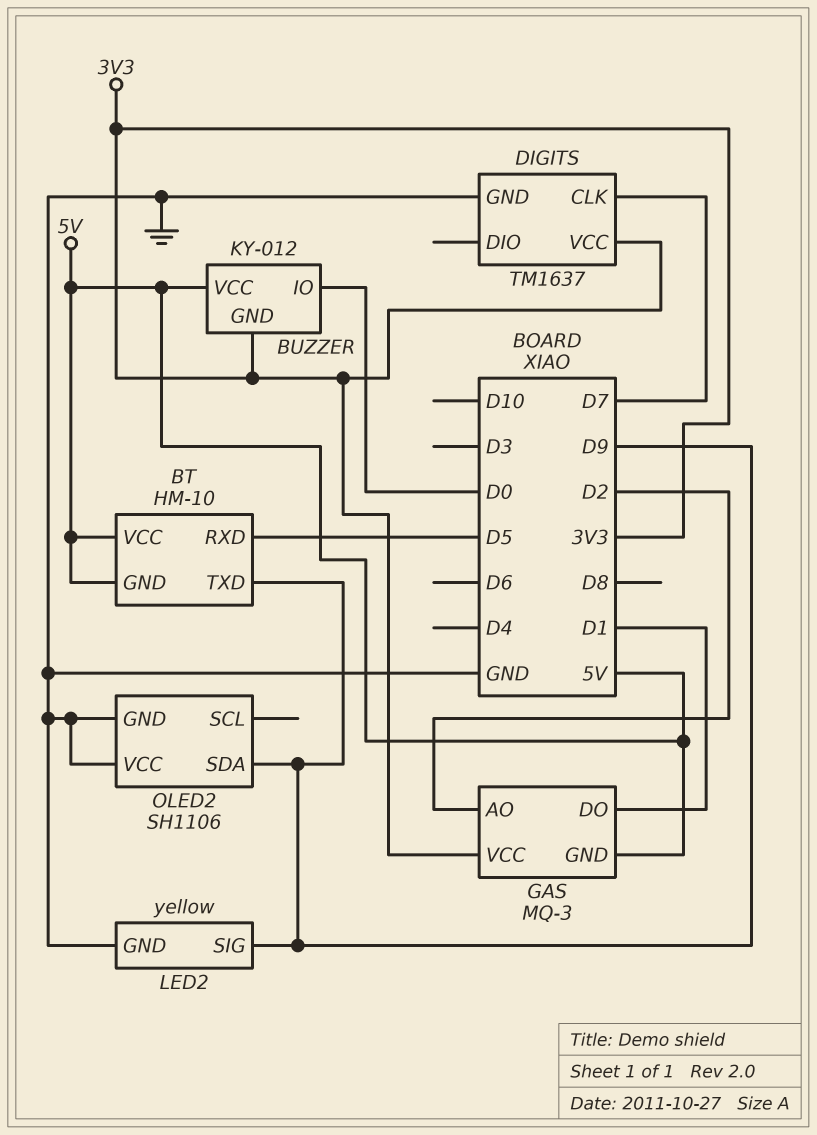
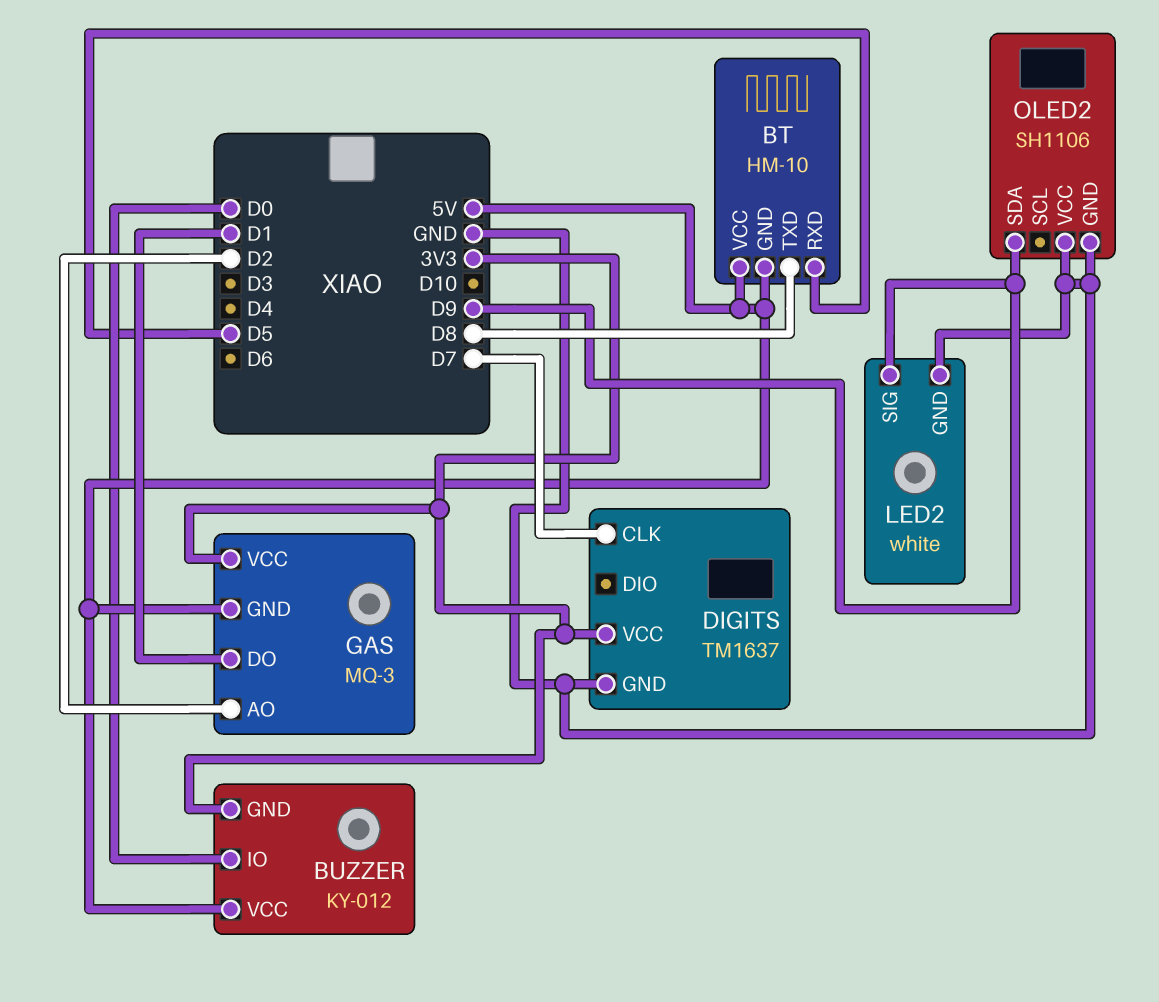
BT pin TXD: D9 -> D8
LED2: yellow -> white

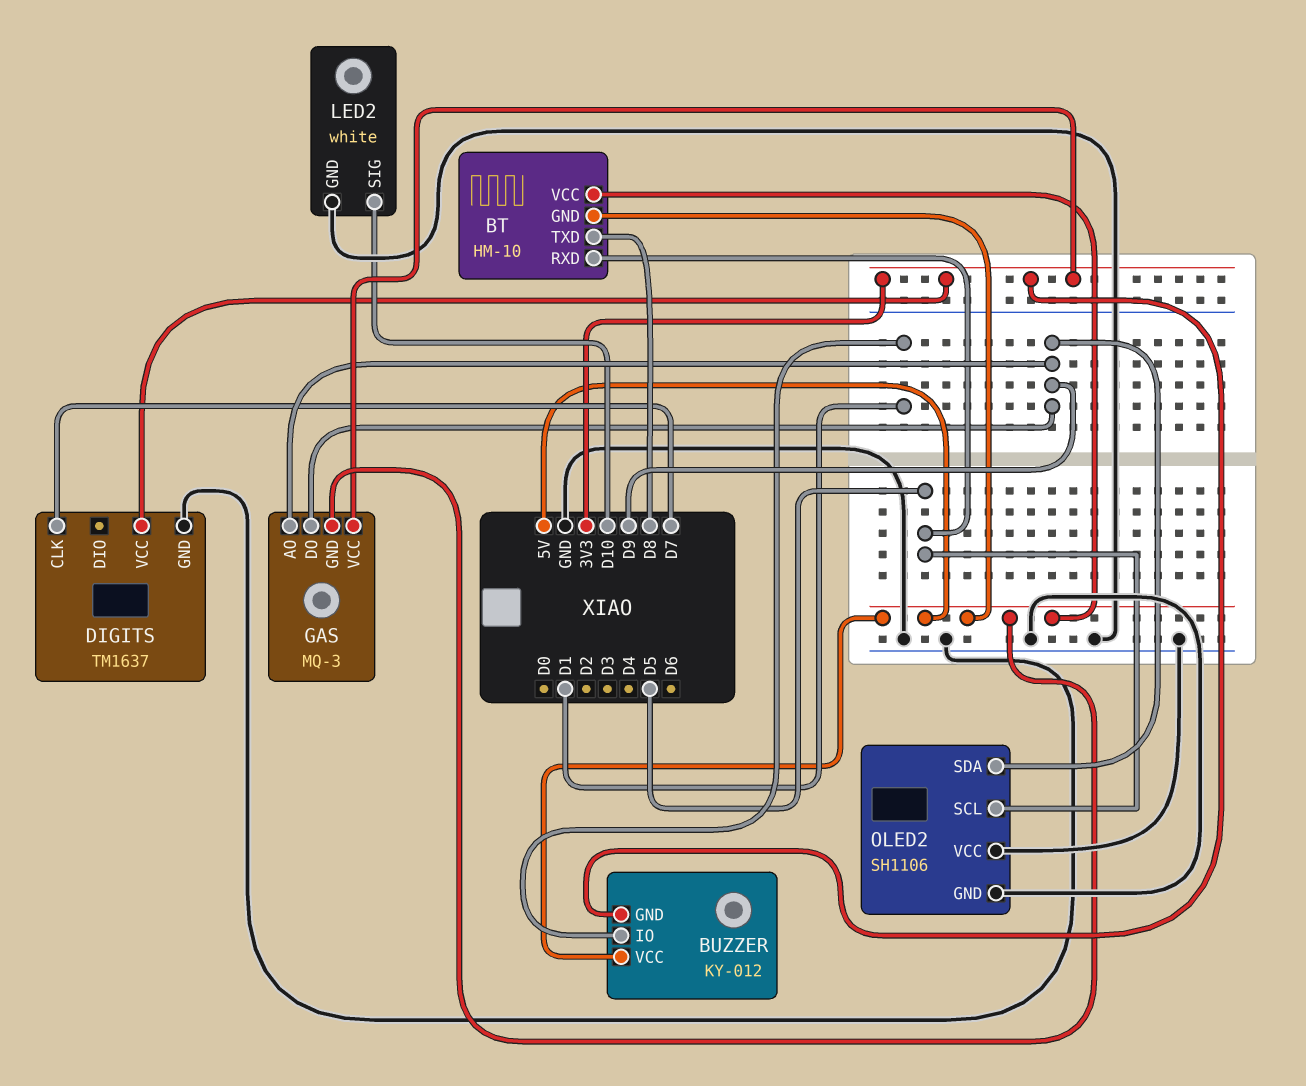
BUZZER pin IO: D0 -> D1
GAS pin AO: D2 -> D9
GAS pin DO: D1 -> D9
LED2 pin SIG: D9 -> D10
OLED2 pin SCL: none -> D5

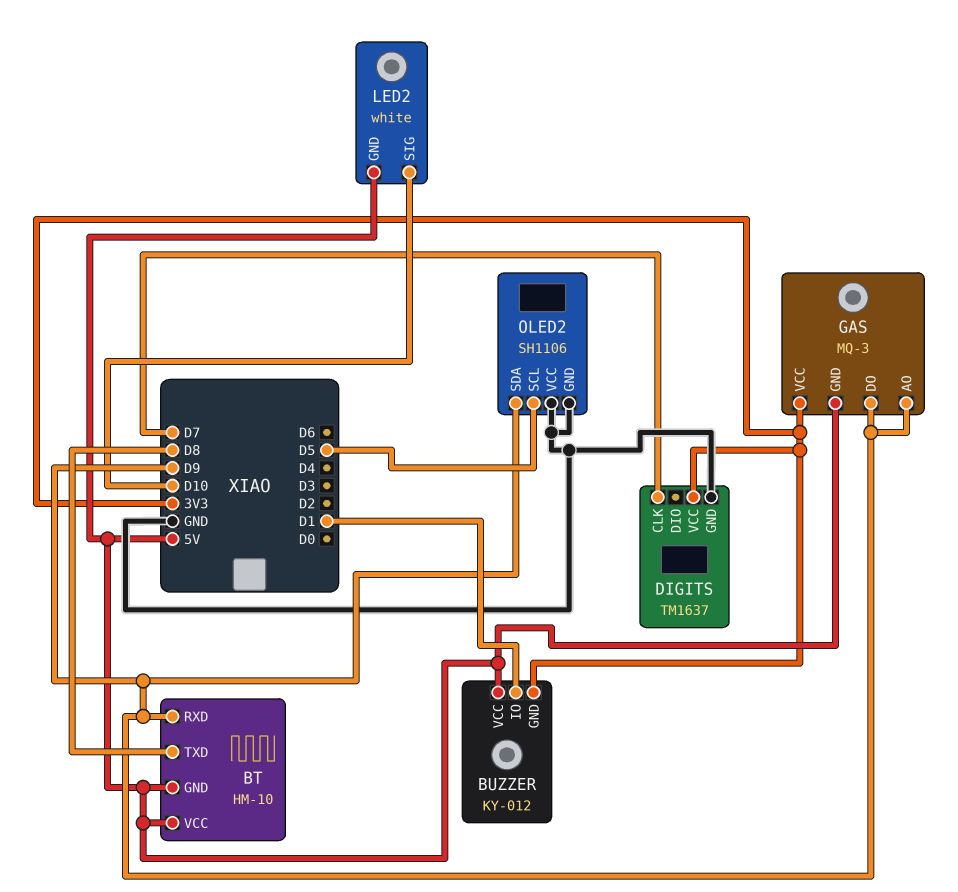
BT pin RXD: D5 -> D9
LED2 pin GND: GND -> 5V

